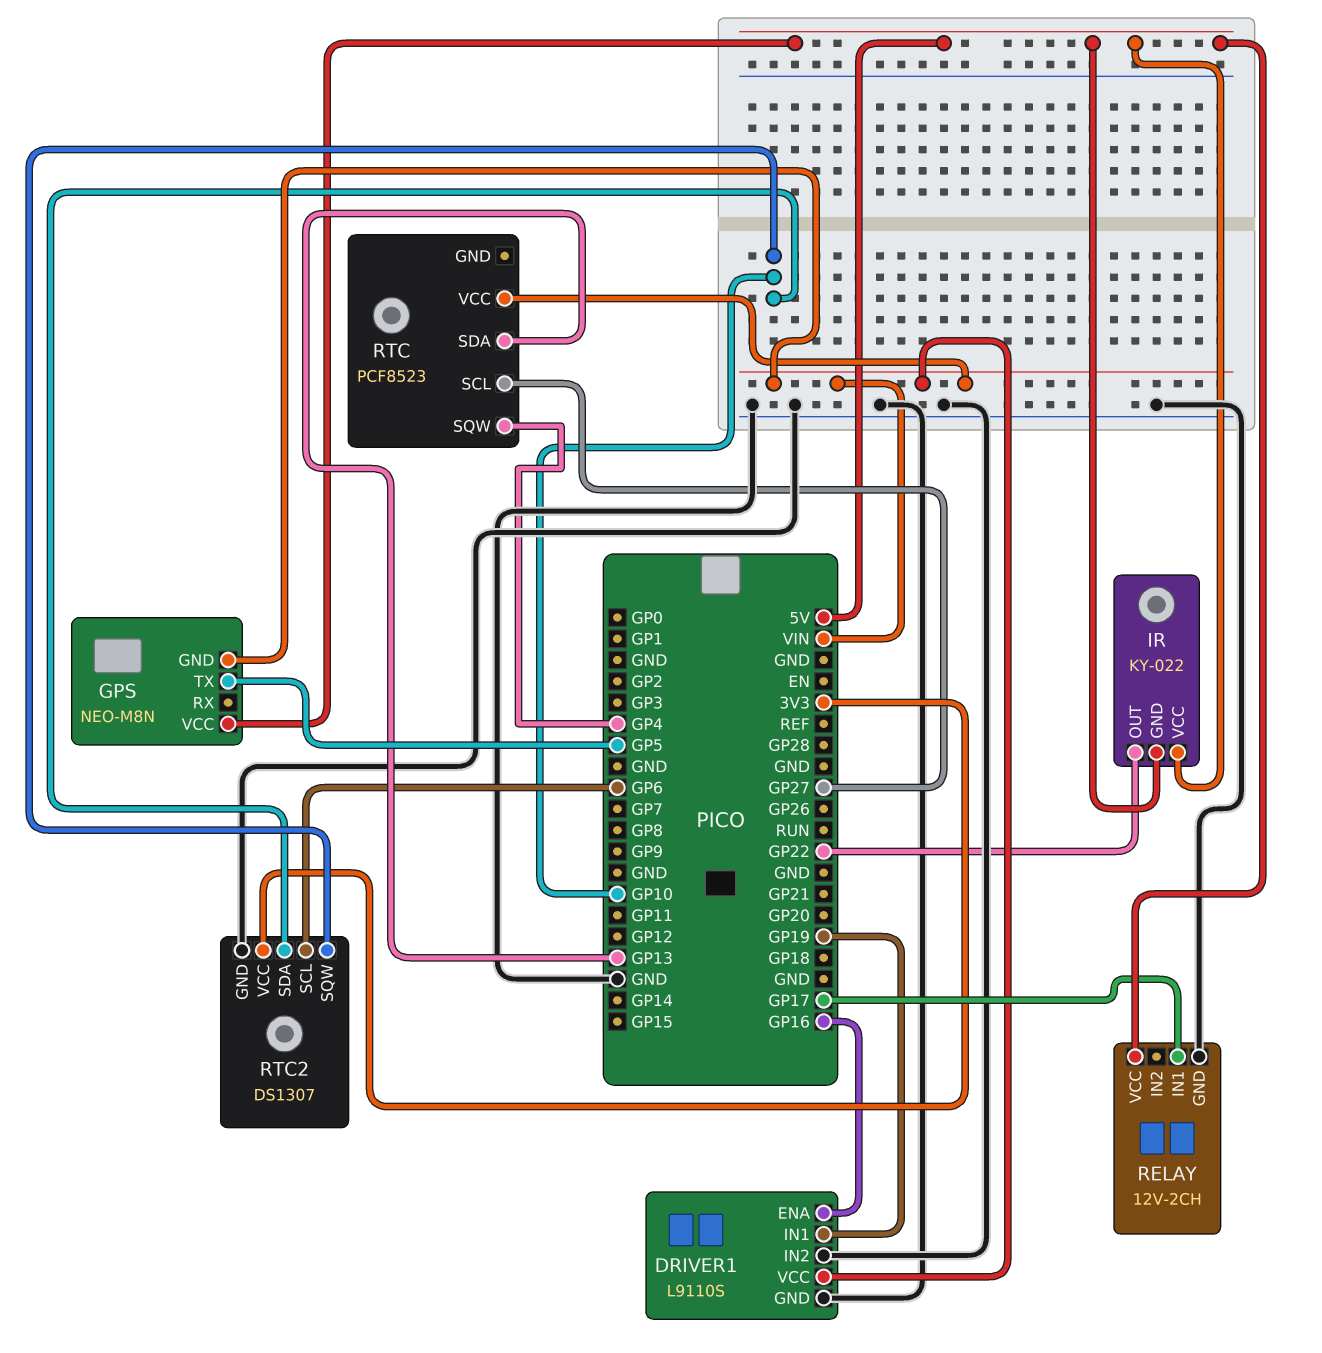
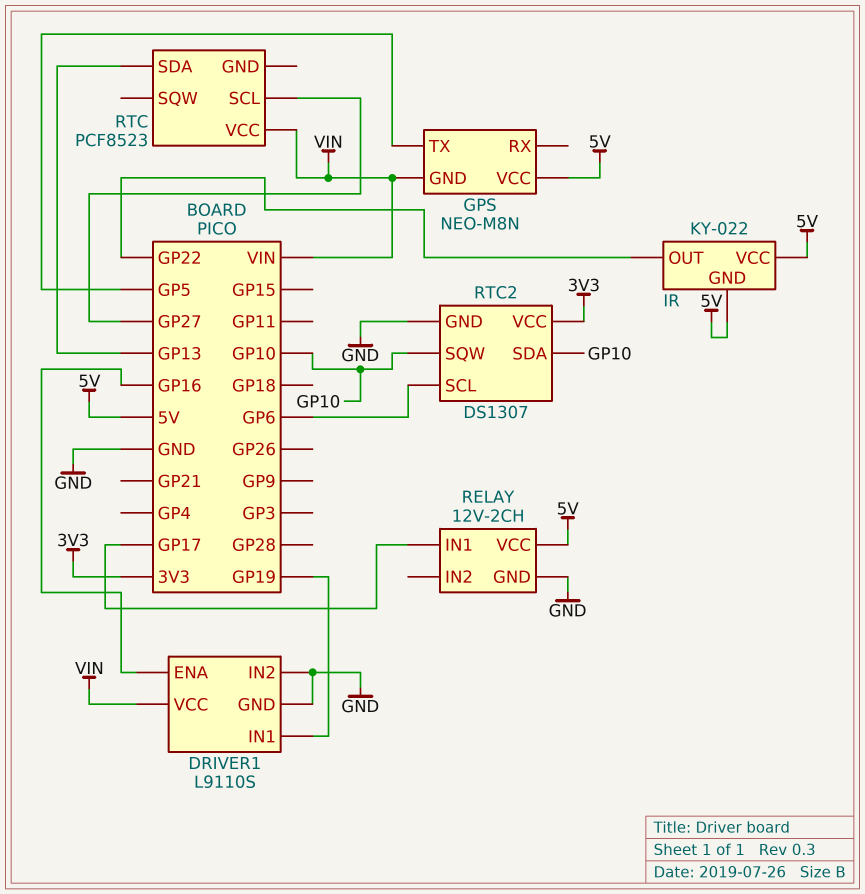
RTC pin SQW: GP4 -> none

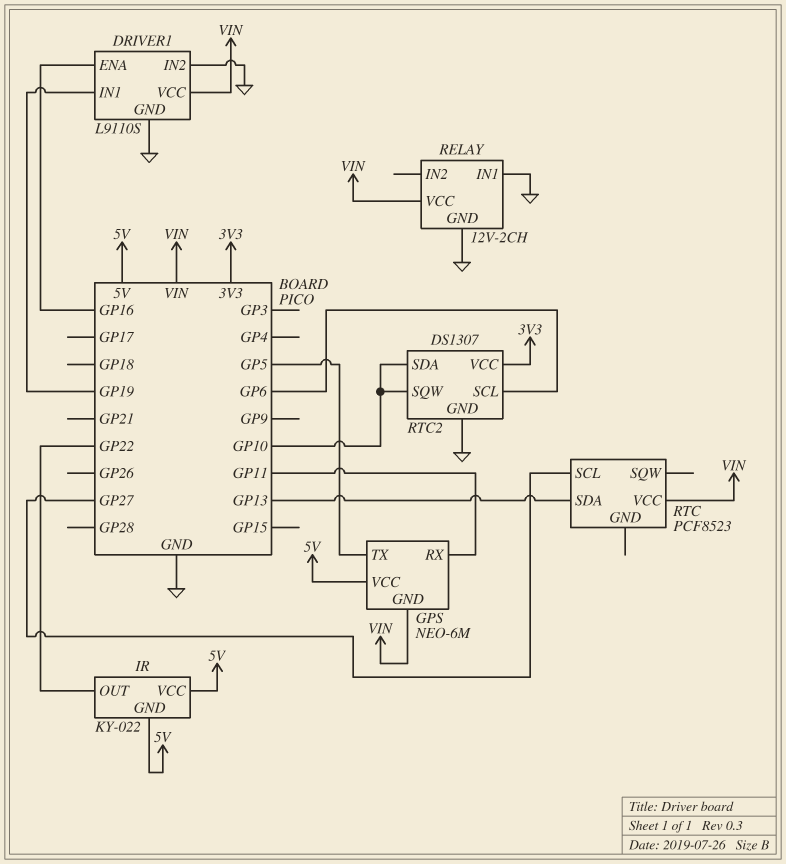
GPS: NEO-M8N -> NEO-6M
GPS pin RX: none -> GP11
RELAY pin IN1: GP17 -> GND
RELAY pin VCC: 5V -> VIN

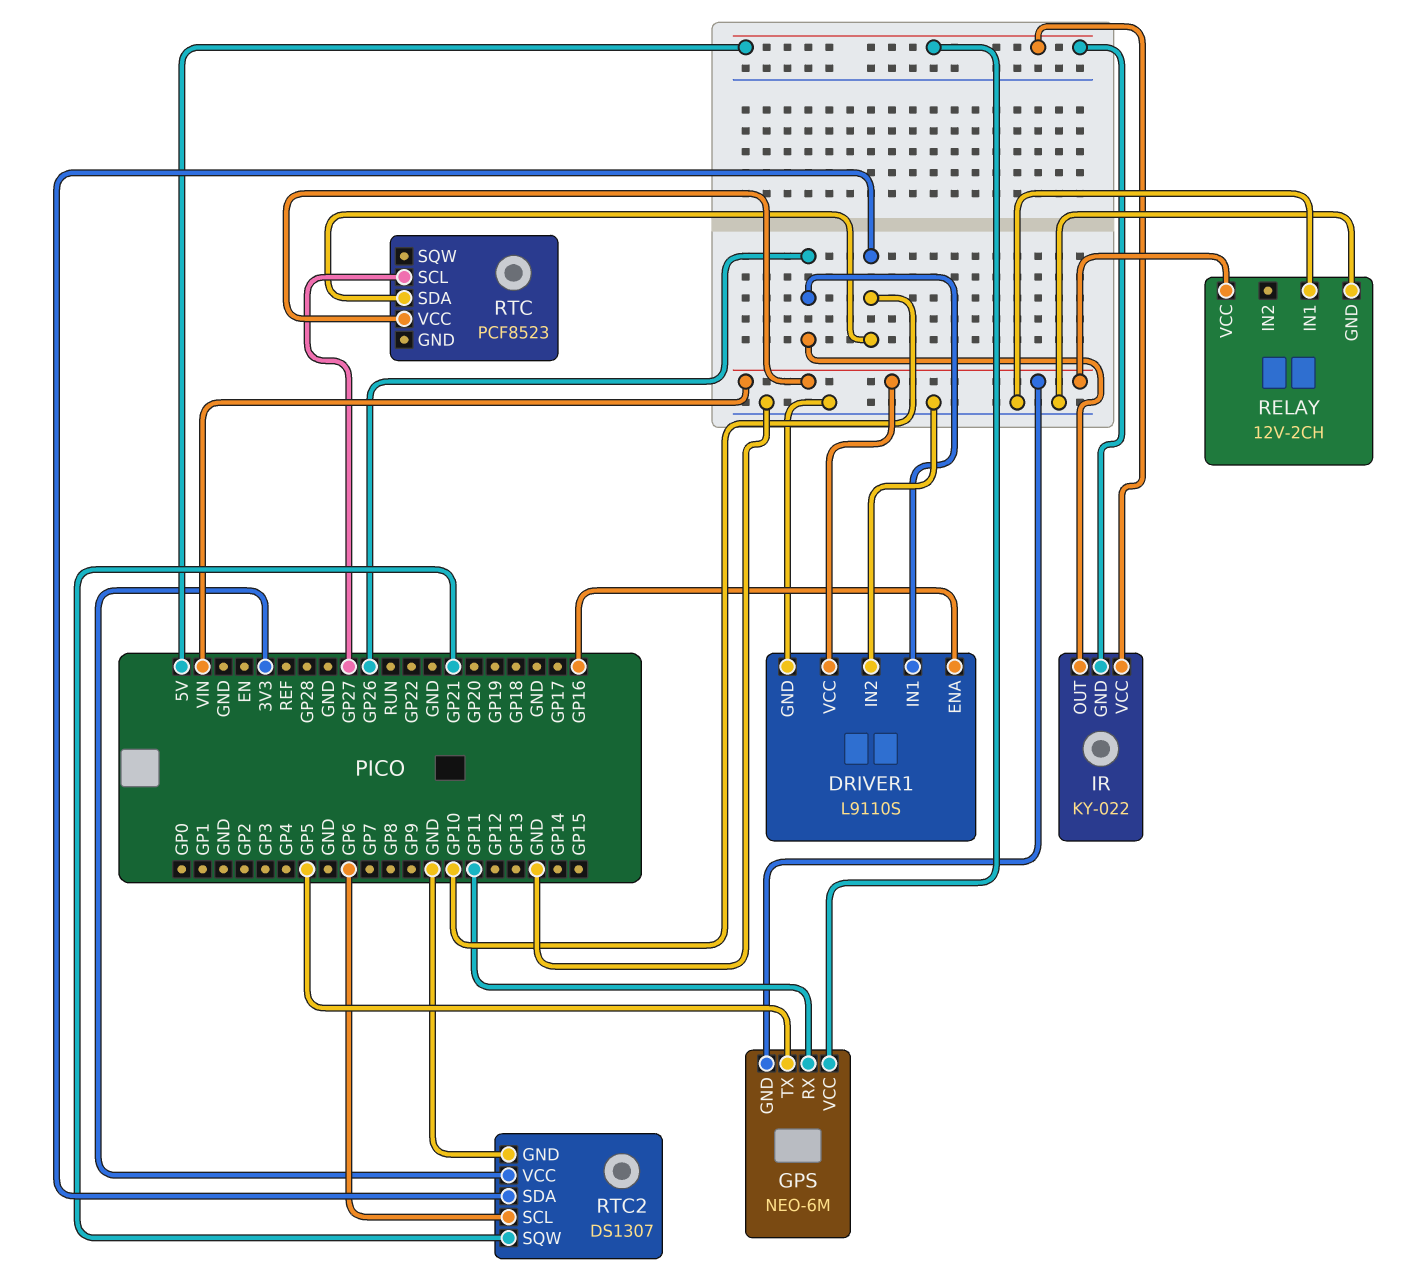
DRIVER1 pin IN1: GP19 -> GP26
IR pin OUT: GP22 -> GP26
RTC pin SDA: GP13 -> GP10
RTC2 pin SQW: GP10 -> GP21

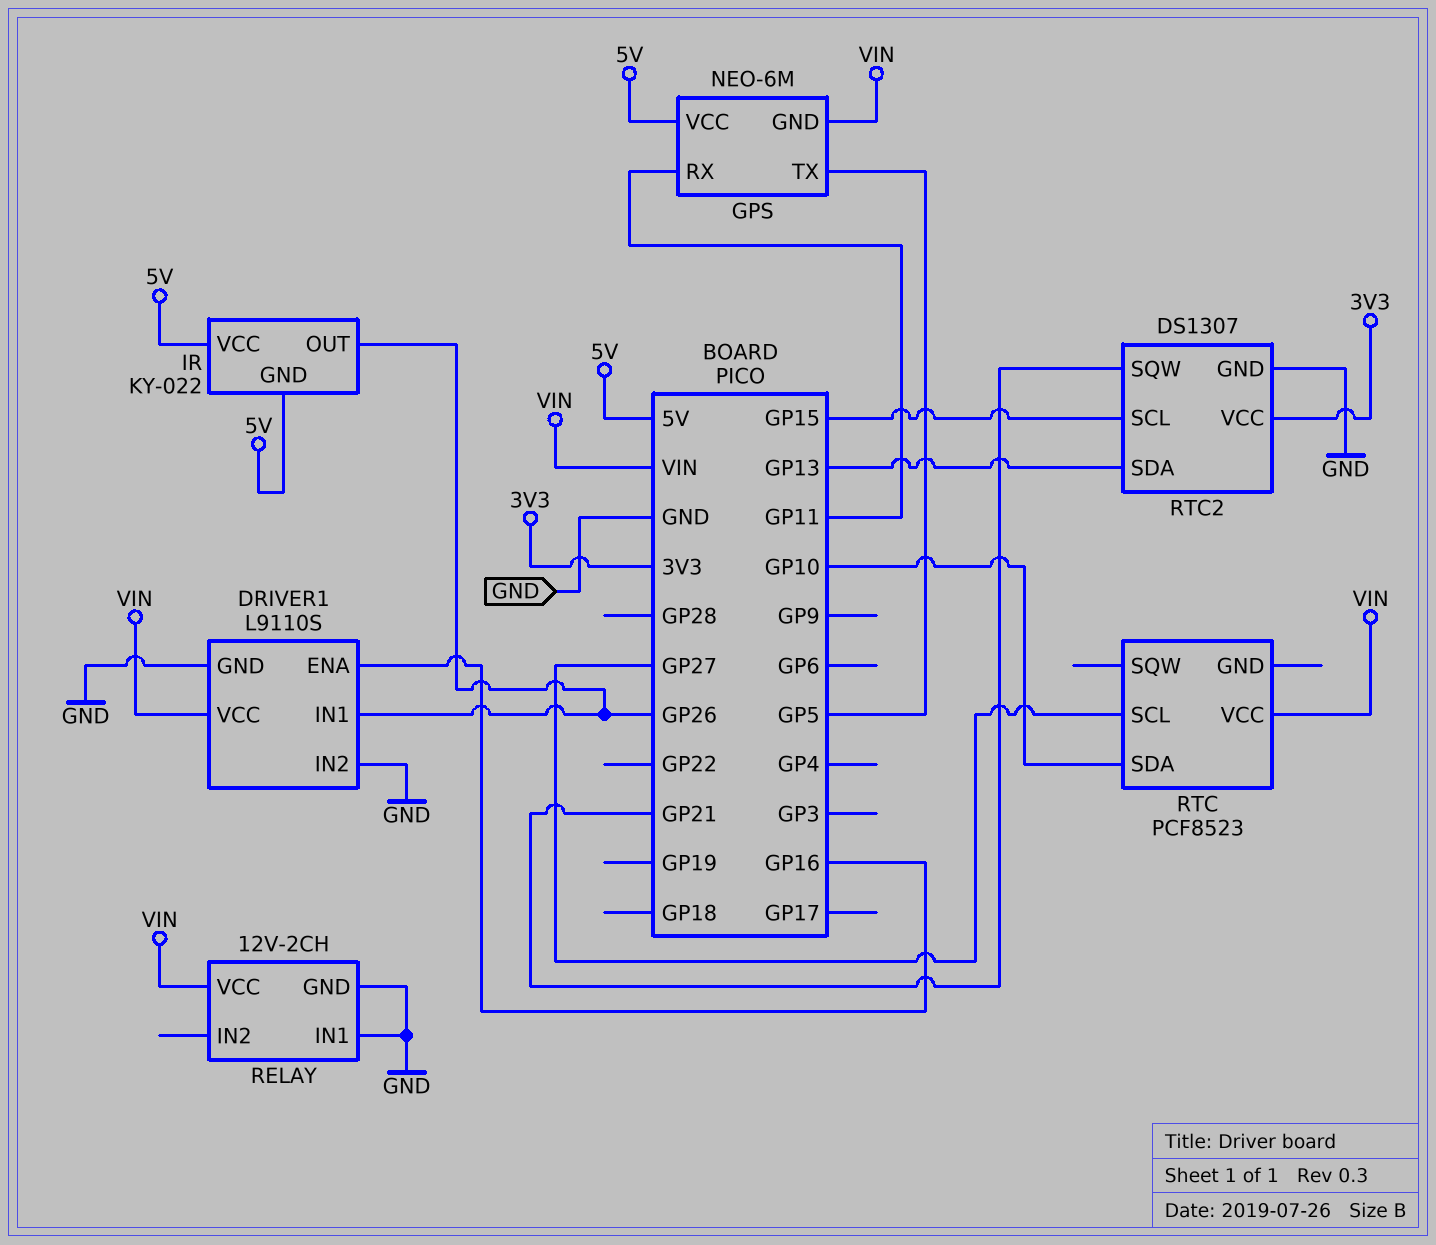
RTC2 pin SCL: GP6 -> GP15
RTC2 pin SDA: GP10 -> GP13

